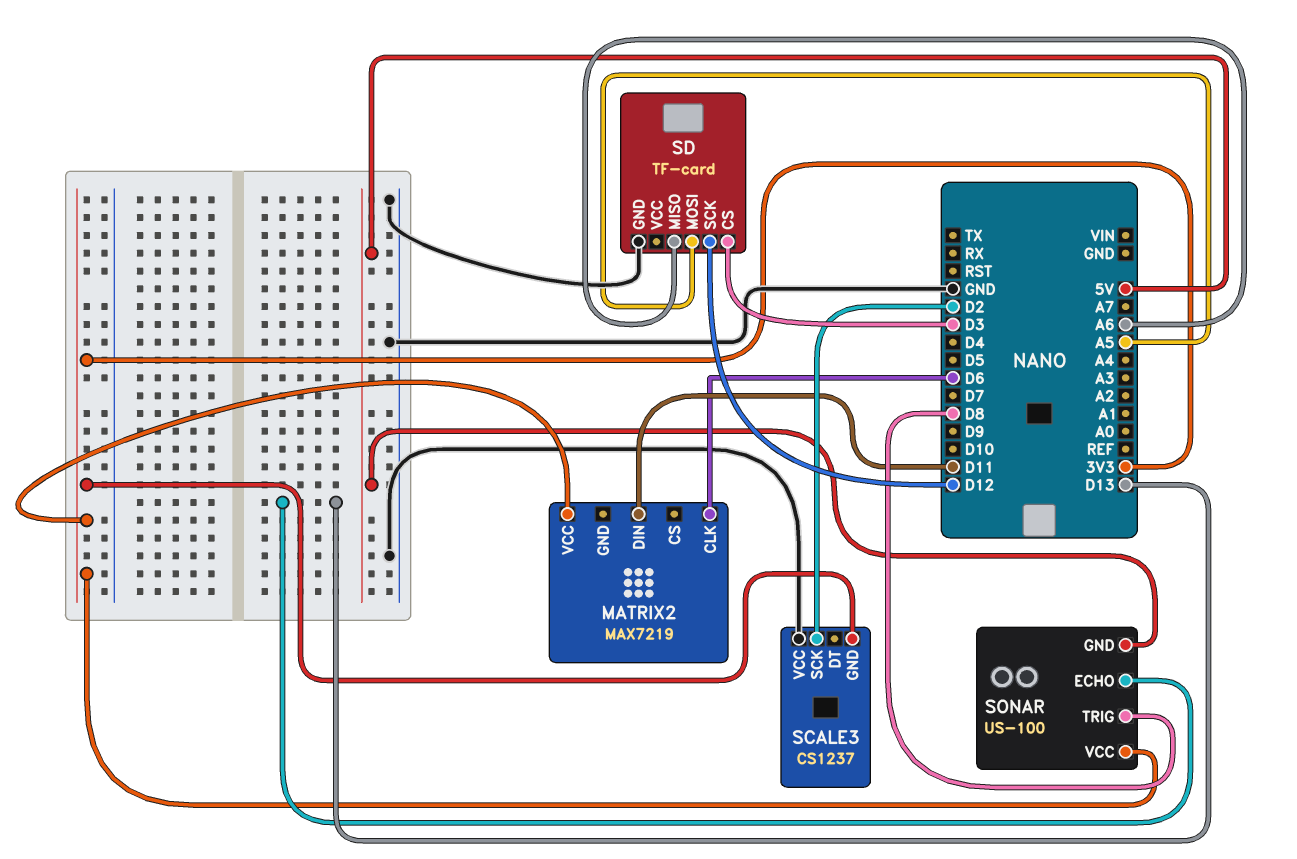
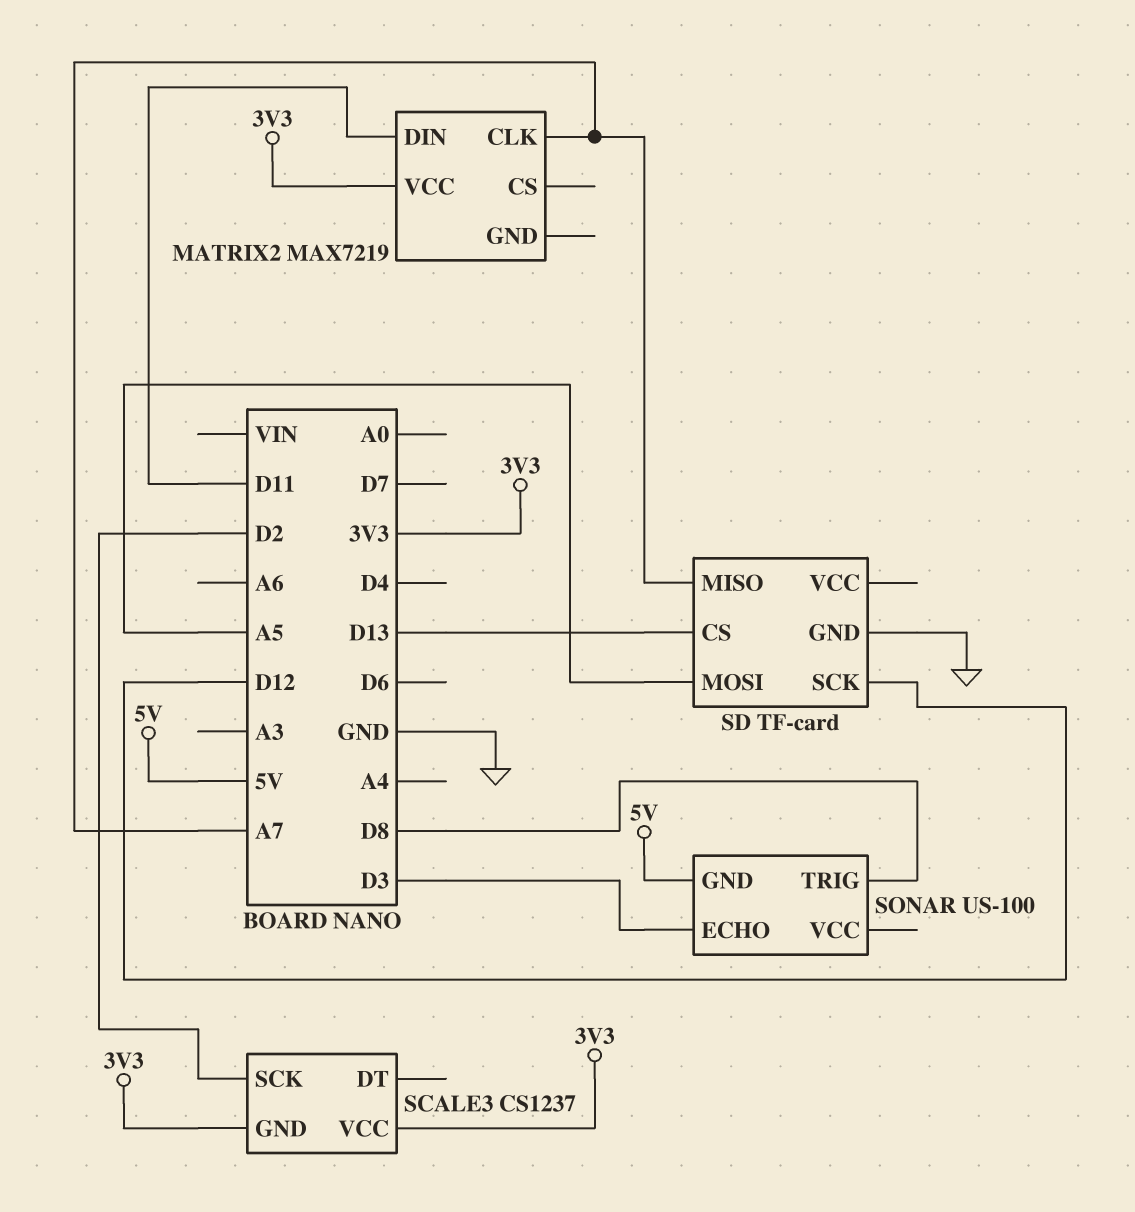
MATRIX2 pin CLK: D6 -> A7
SCALE3 pin VCC: GND -> 3V3
SD pin CS: D3 -> D13
SD pin MISO: A6 -> A7
SONAR pin ECHO: D13 -> D3
SONAR pin VCC: 3V3 -> none

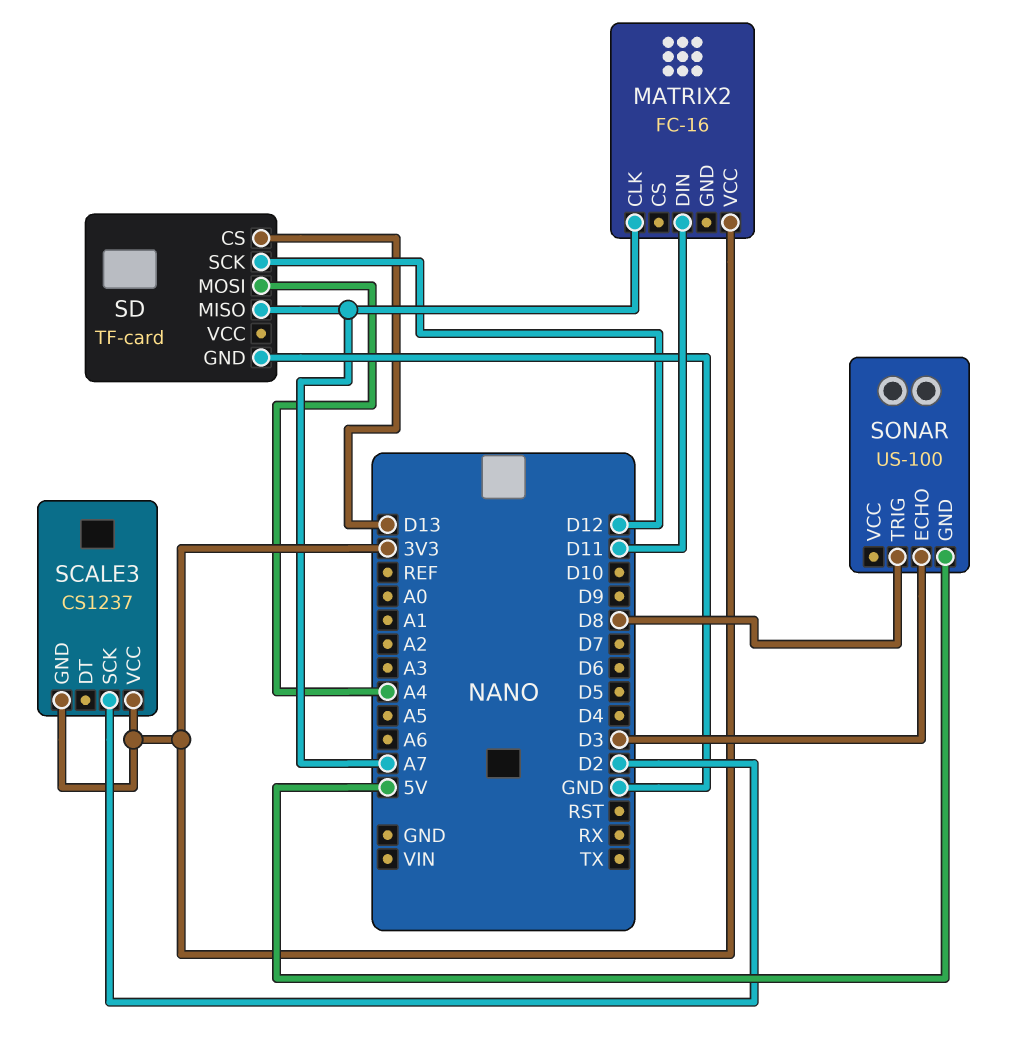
MATRIX2: MAX7219 -> FC-16
SD pin MOSI: A5 -> A4

